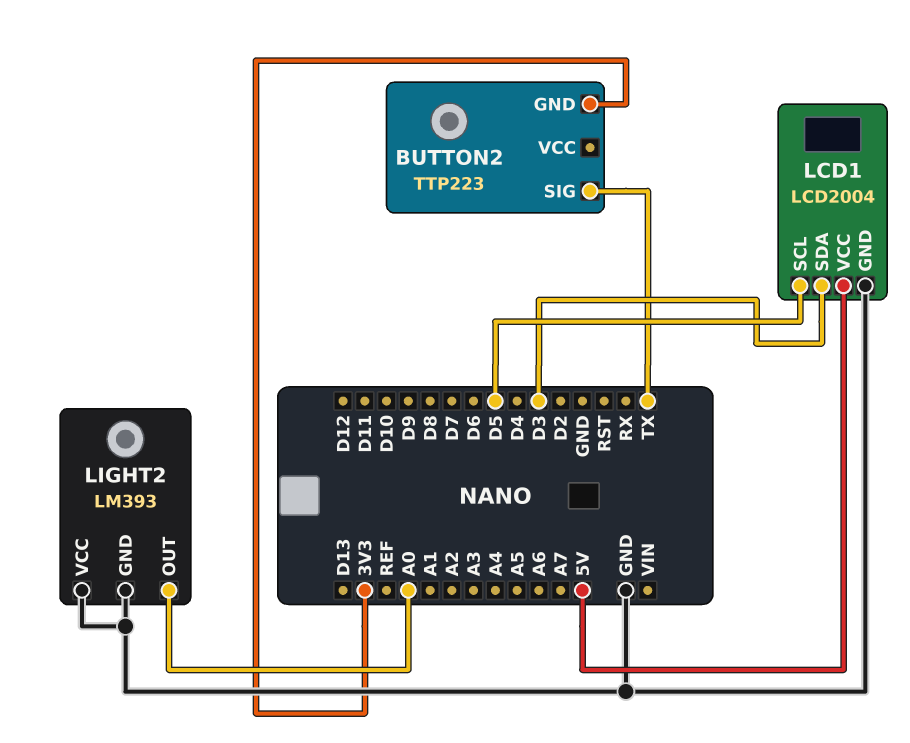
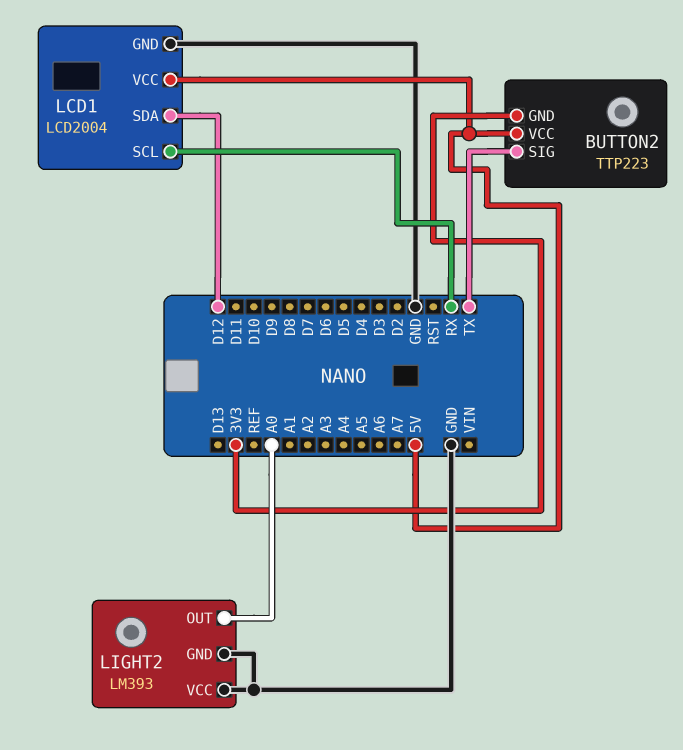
BUTTON2 pin VCC: none -> 5V
LCD1 pin SCL: D5 -> RX
LCD1 pin SDA: D3 -> D12

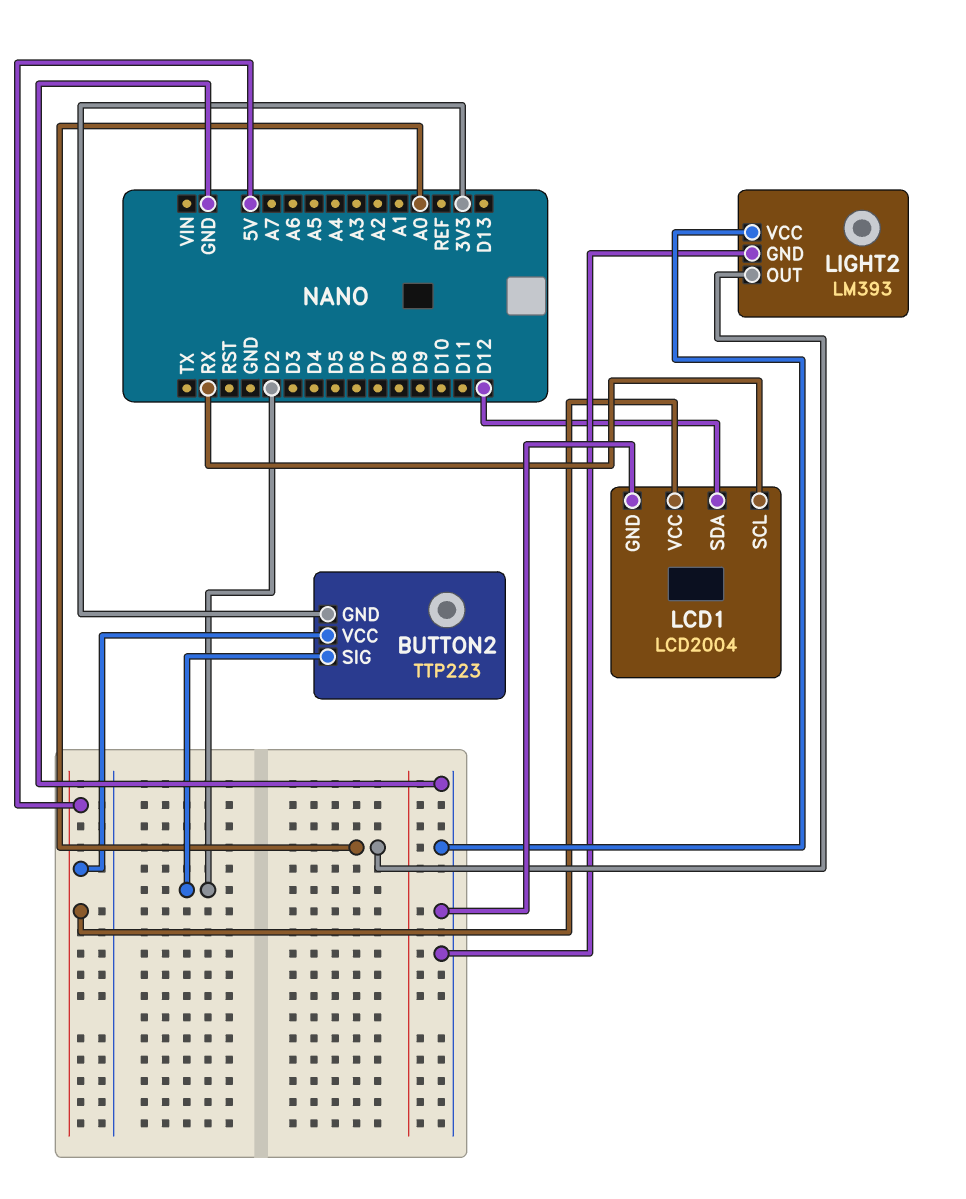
BUTTON2 pin SIG: TX -> D2

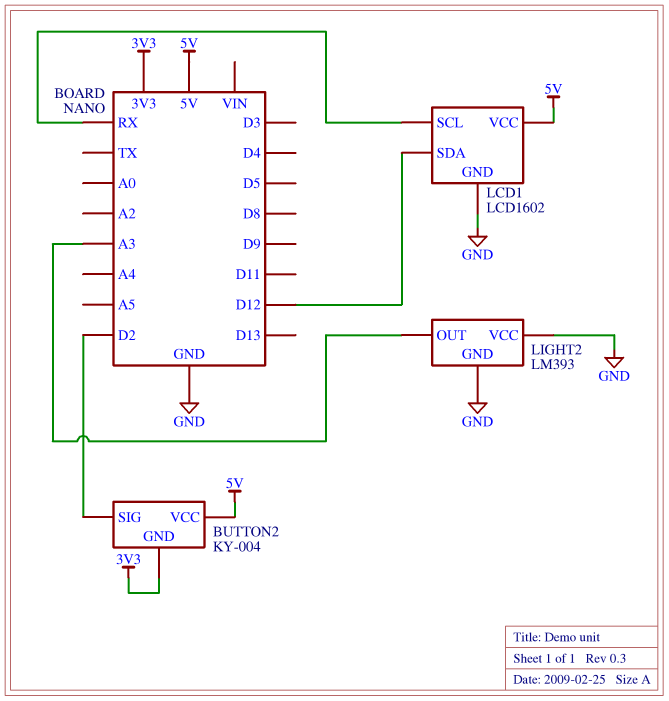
BUTTON2: TTP223 -> KY-004
LCD1: LCD2004 -> LCD1602
LIGHT2 pin OUT: A0 -> A3

